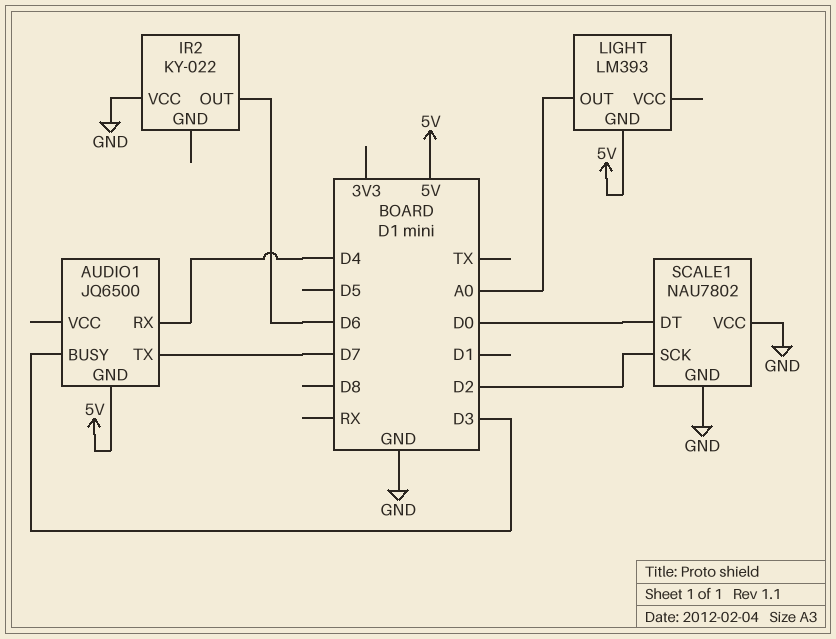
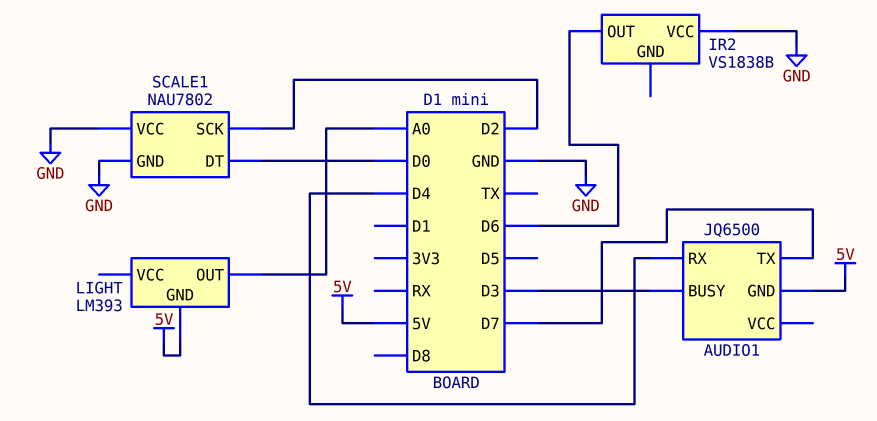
IR2: KY-022 -> VS1838B

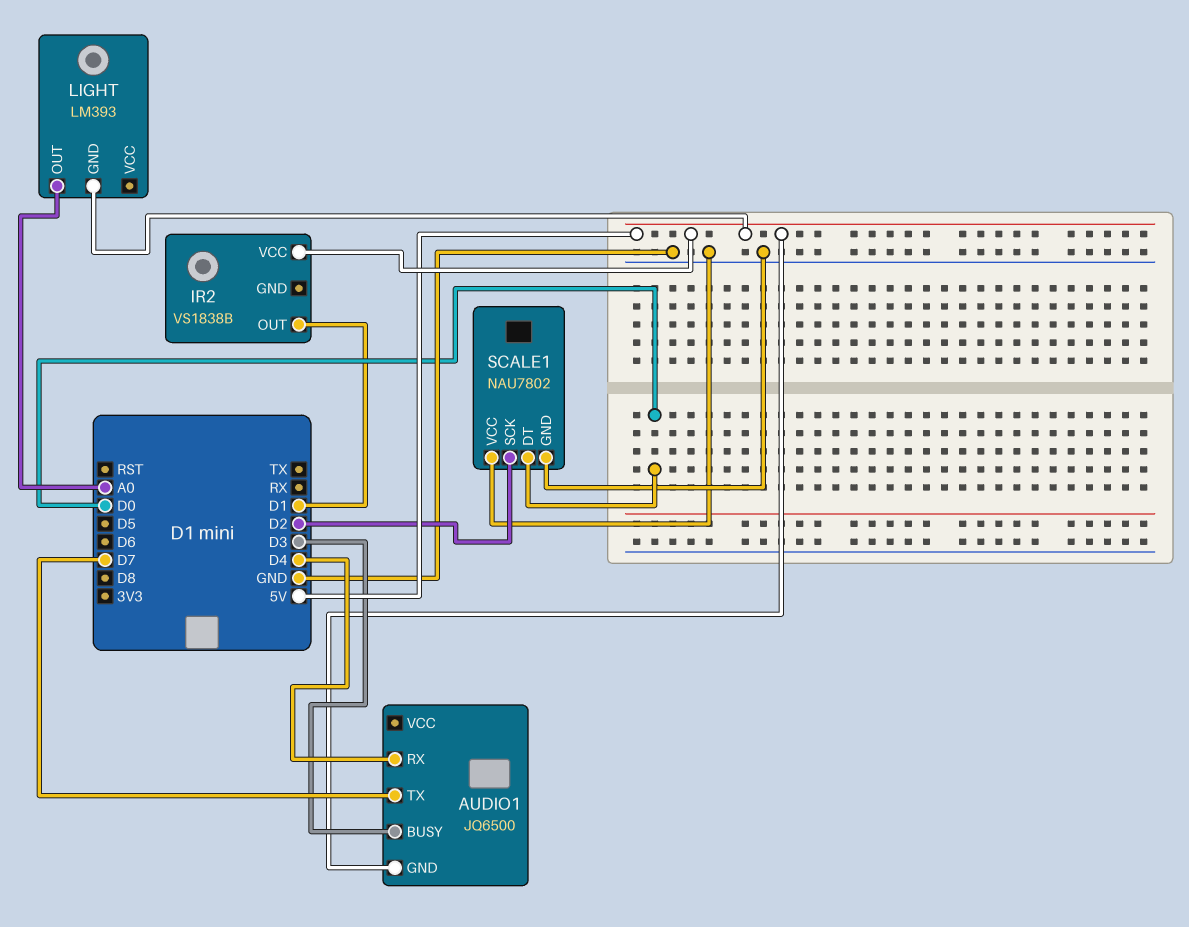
IR2 pin OUT: D6 -> D1
IR2 pin VCC: GND -> 5V

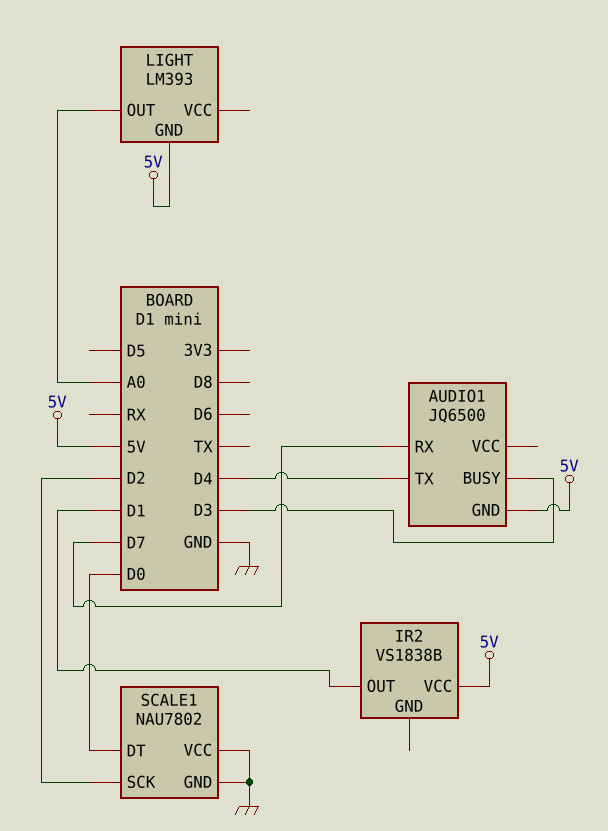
AUDIO1 pin RX: D4 -> D7
AUDIO1 pin TX: D7 -> D4

